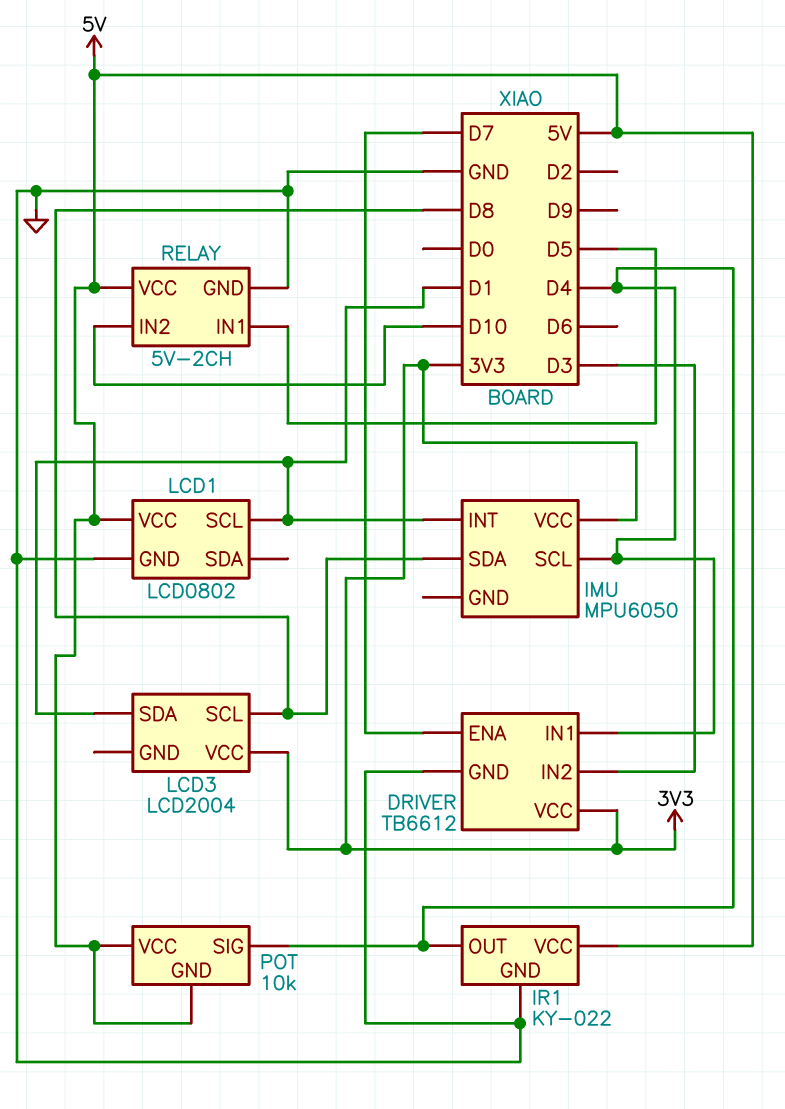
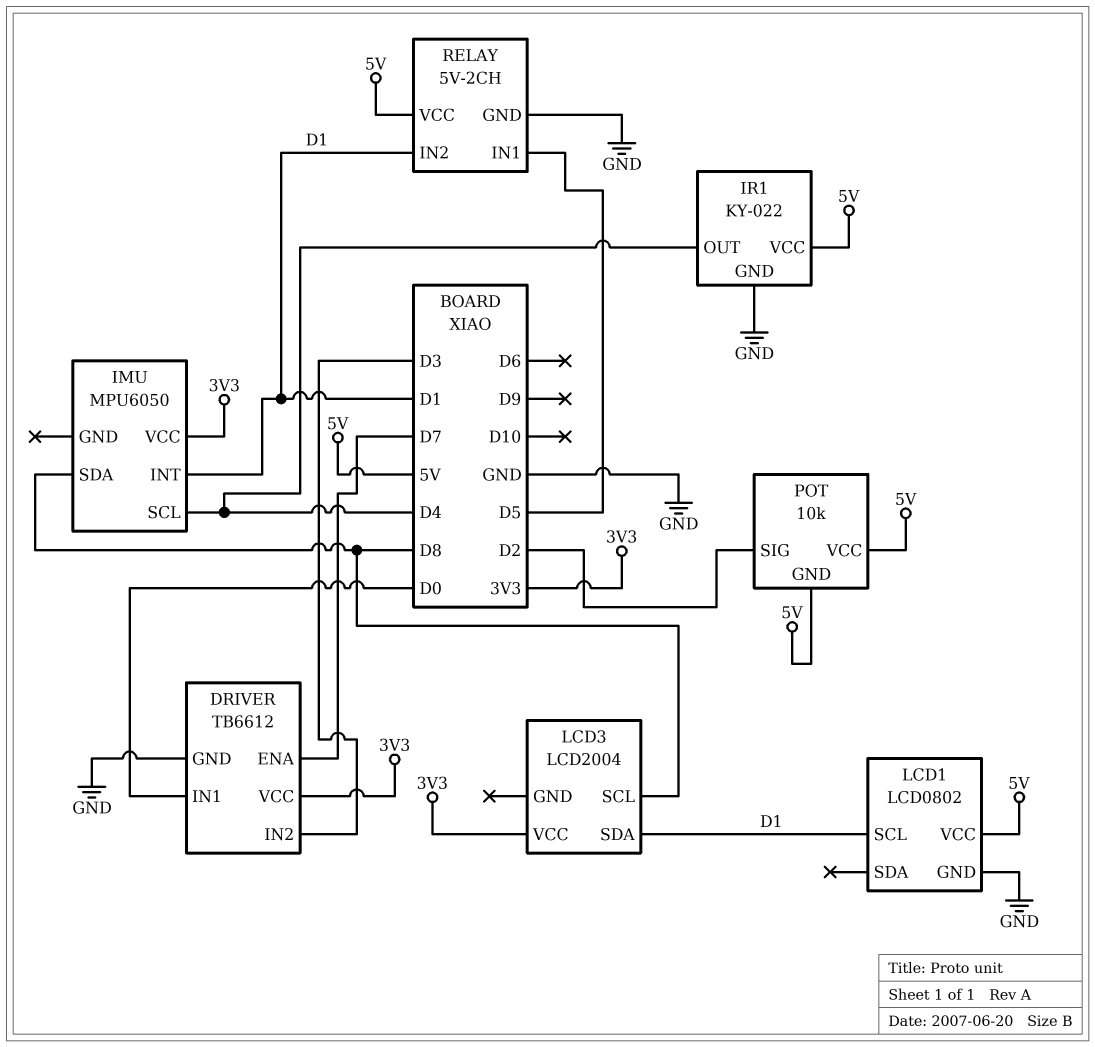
DRIVER pin IN1: D4 -> D0
POT pin SIG: D4 -> D2
RELAY pin IN2: D10 -> D1

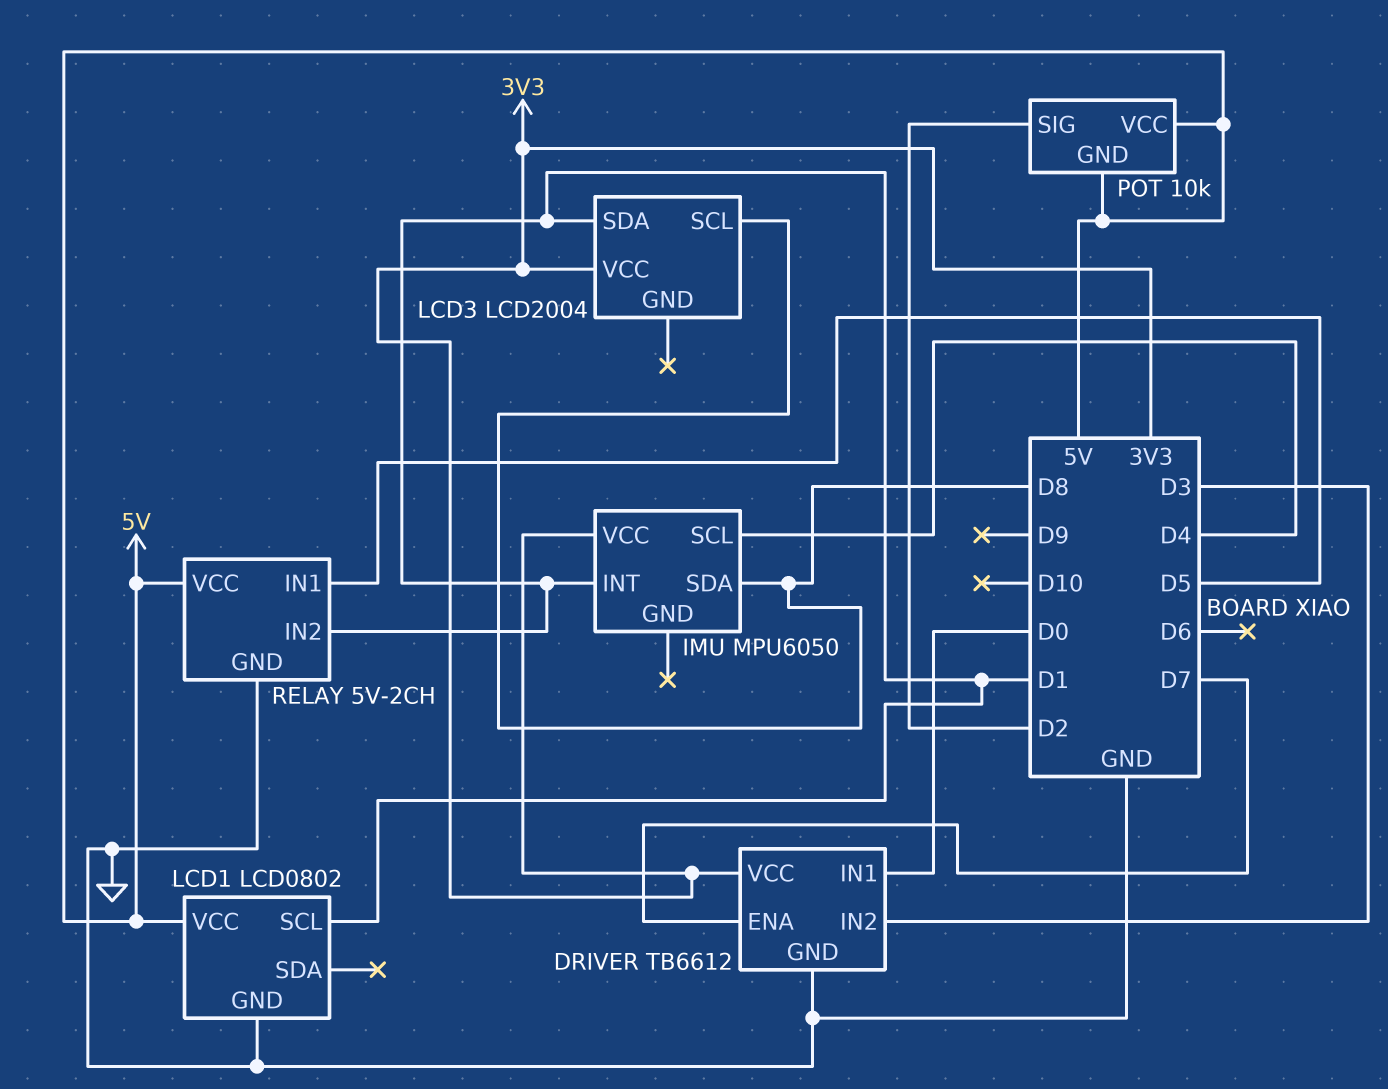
IR1: KY-022 -> none
IR1 pin GND: GND -> none
IR1 pin OUT: D4 -> none
IR1 pin VCC: 5V -> none

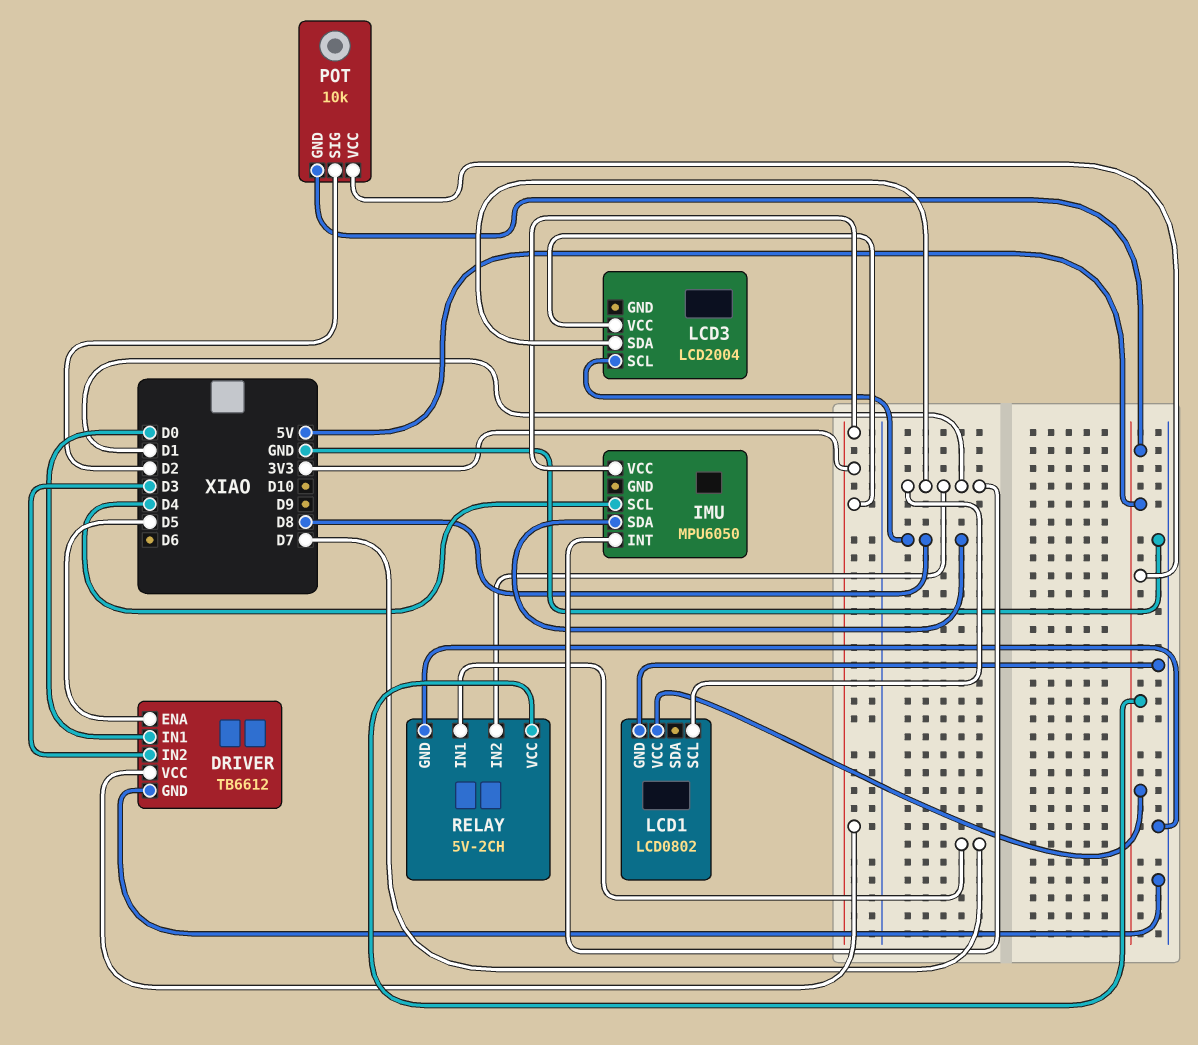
DRIVER pin ENA: D7 -> D5
RELAY pin IN1: D5 -> D7

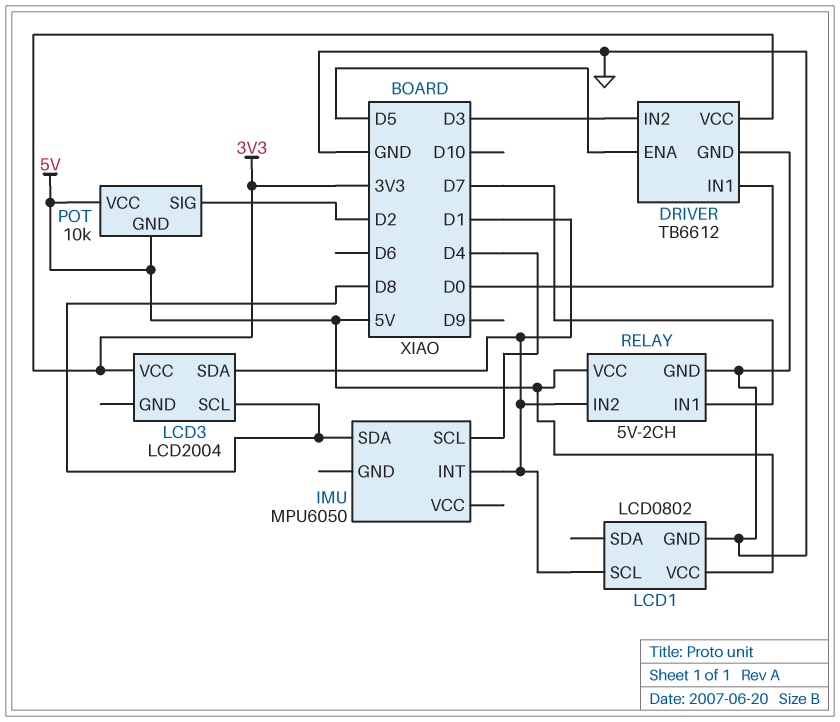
IMU pin VCC: 3V3 -> none

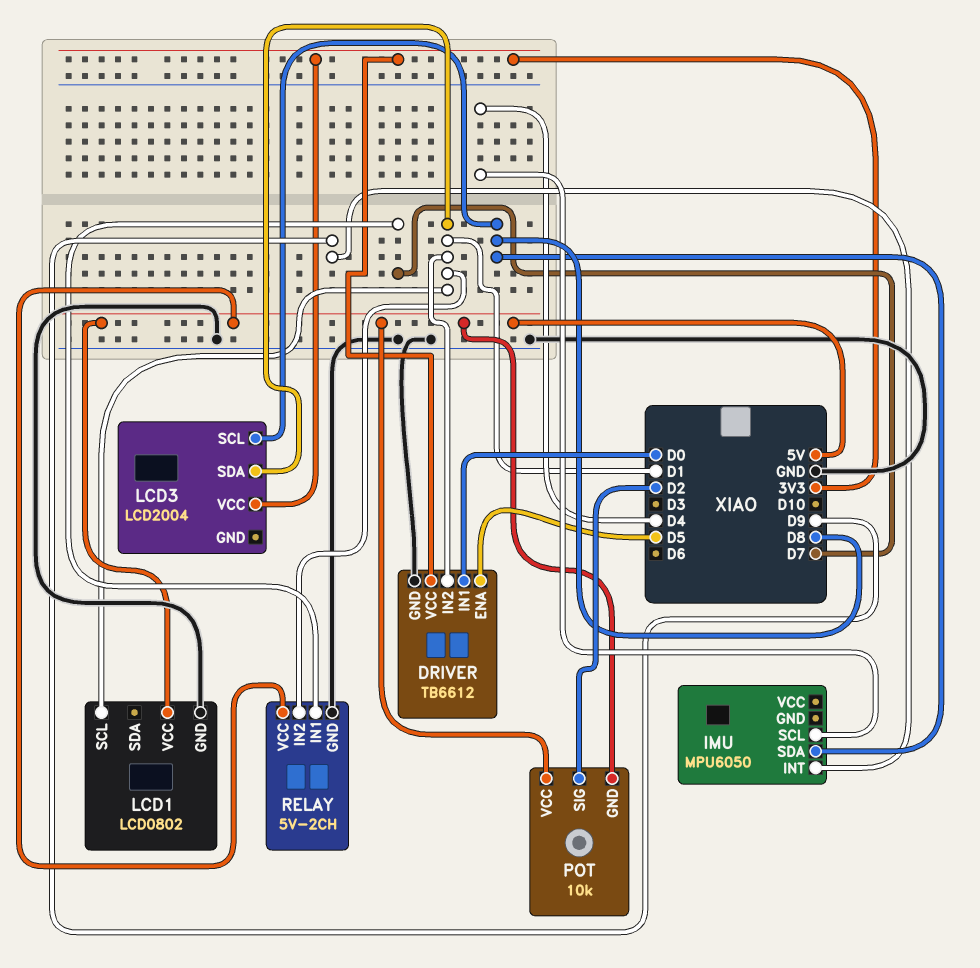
DRIVER pin IN2: D3 -> D1
IMU pin INT: D1 -> D9

